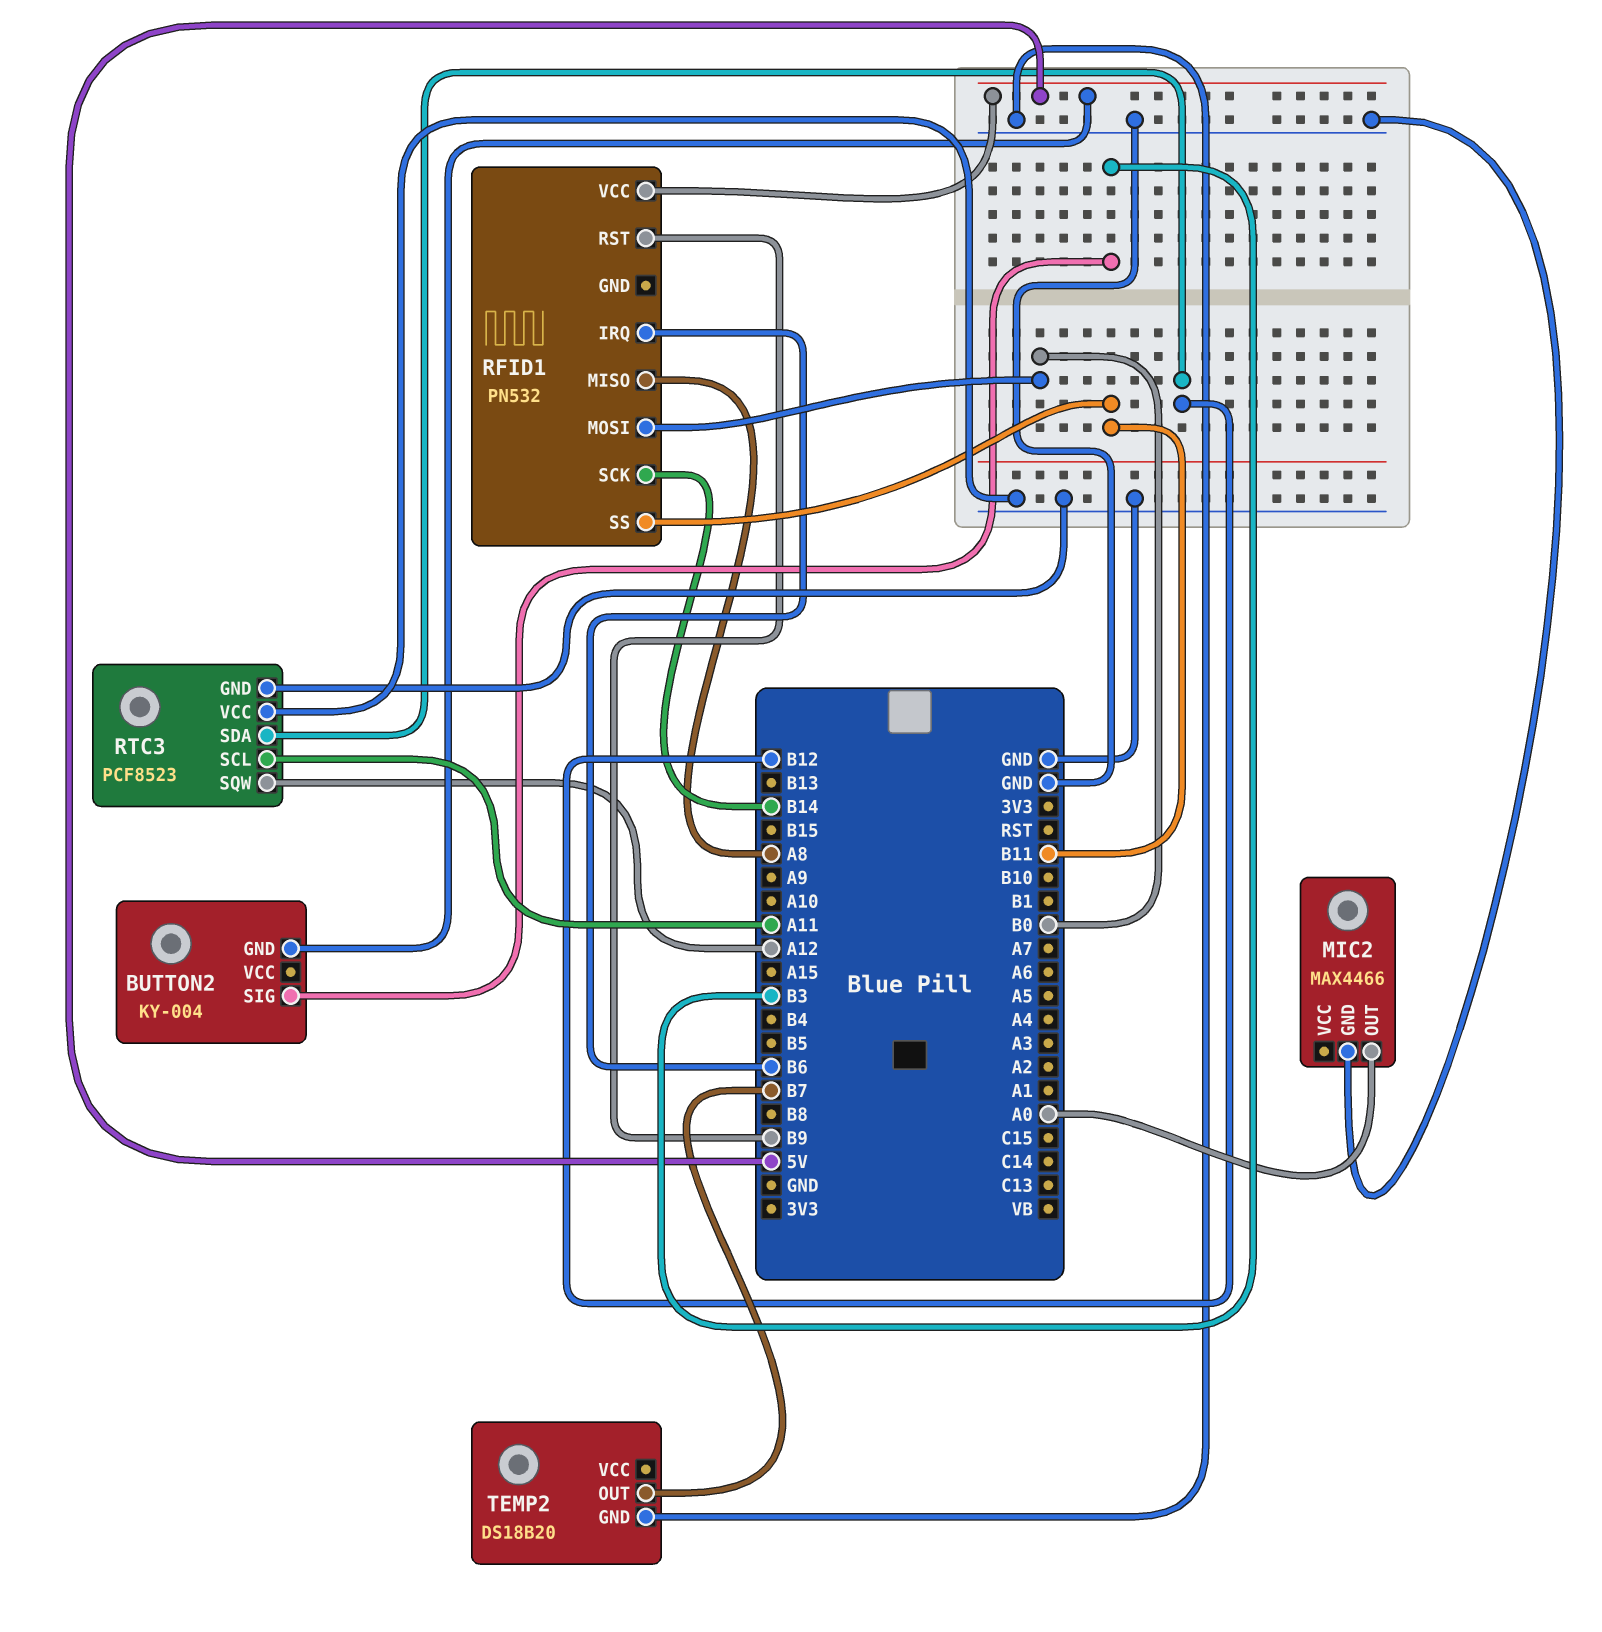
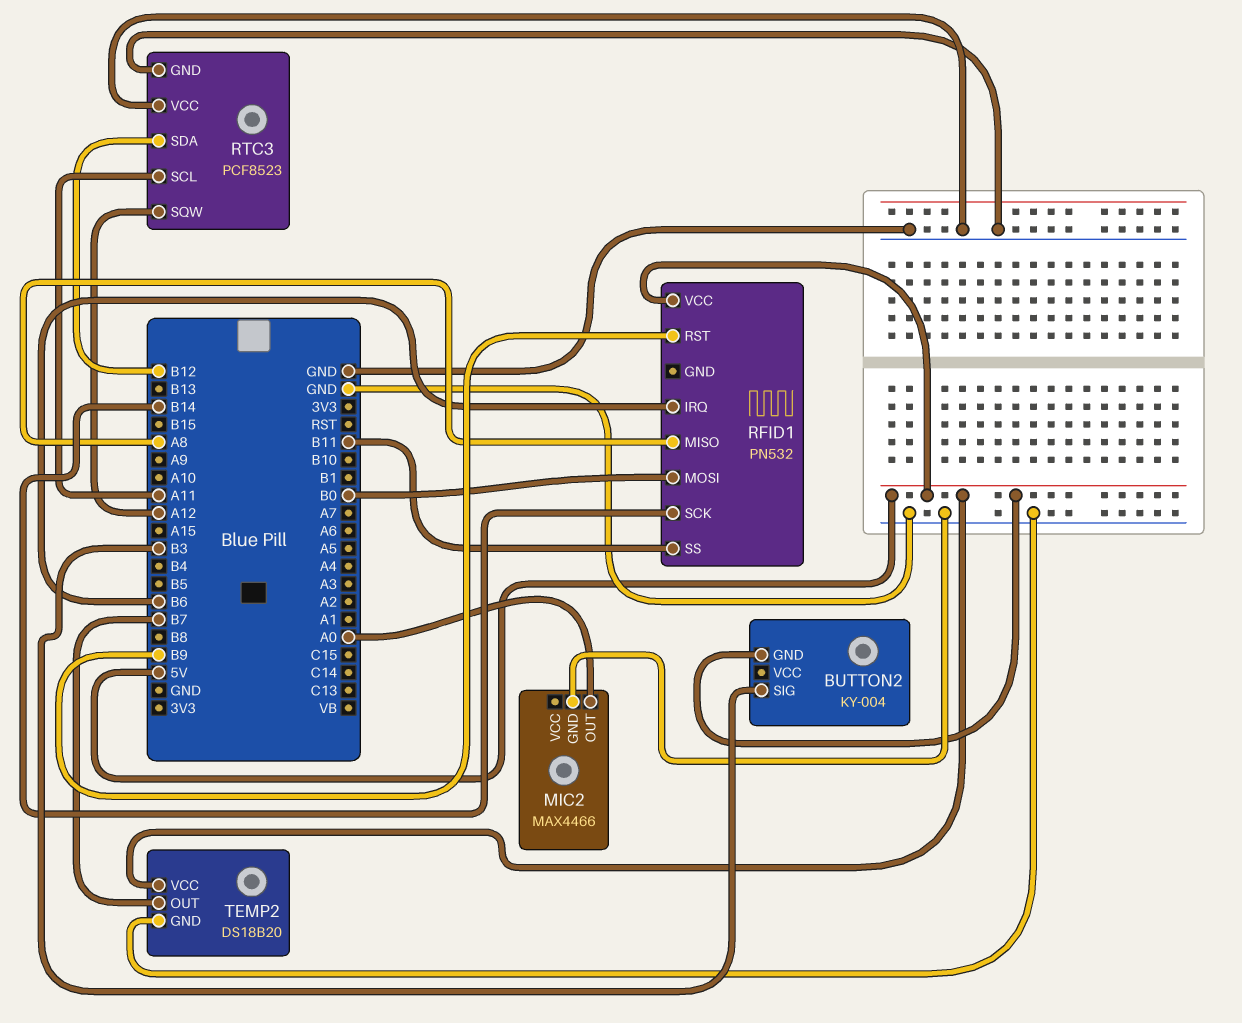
TEMP2 pin VCC: none -> 5V

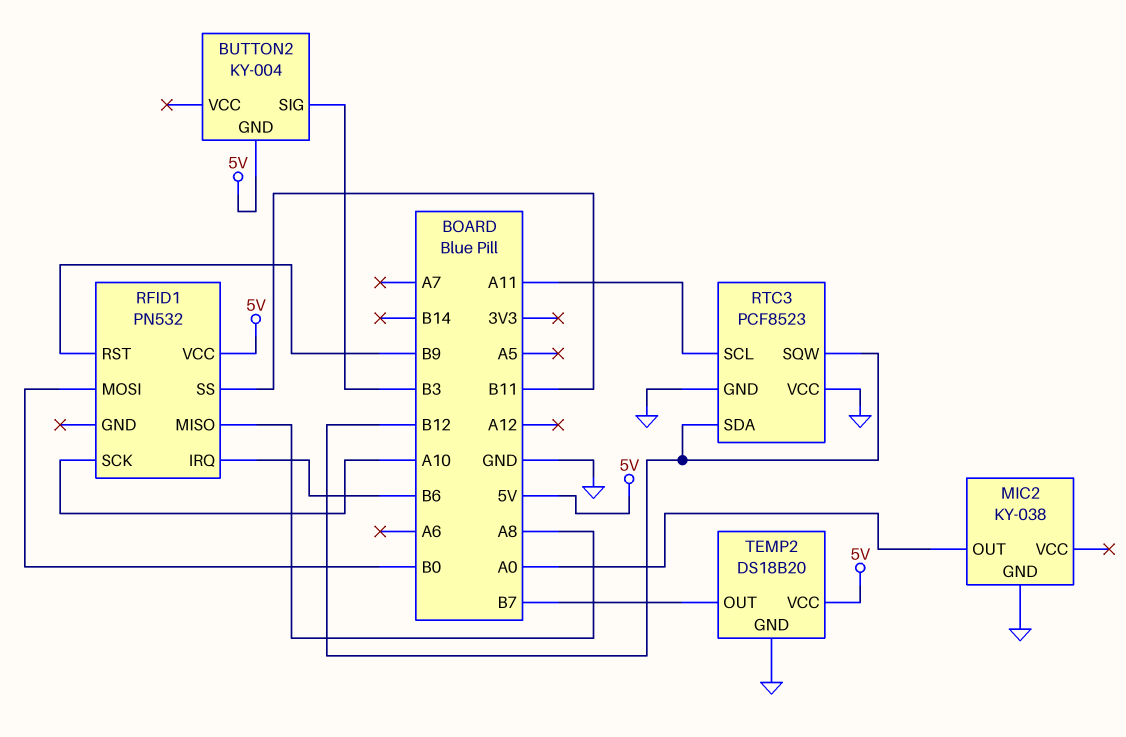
MIC2: MAX4466 -> KY-038
RFID1 pin SCK: B14 -> A10
RTC3 pin SQW: A12 -> B12

